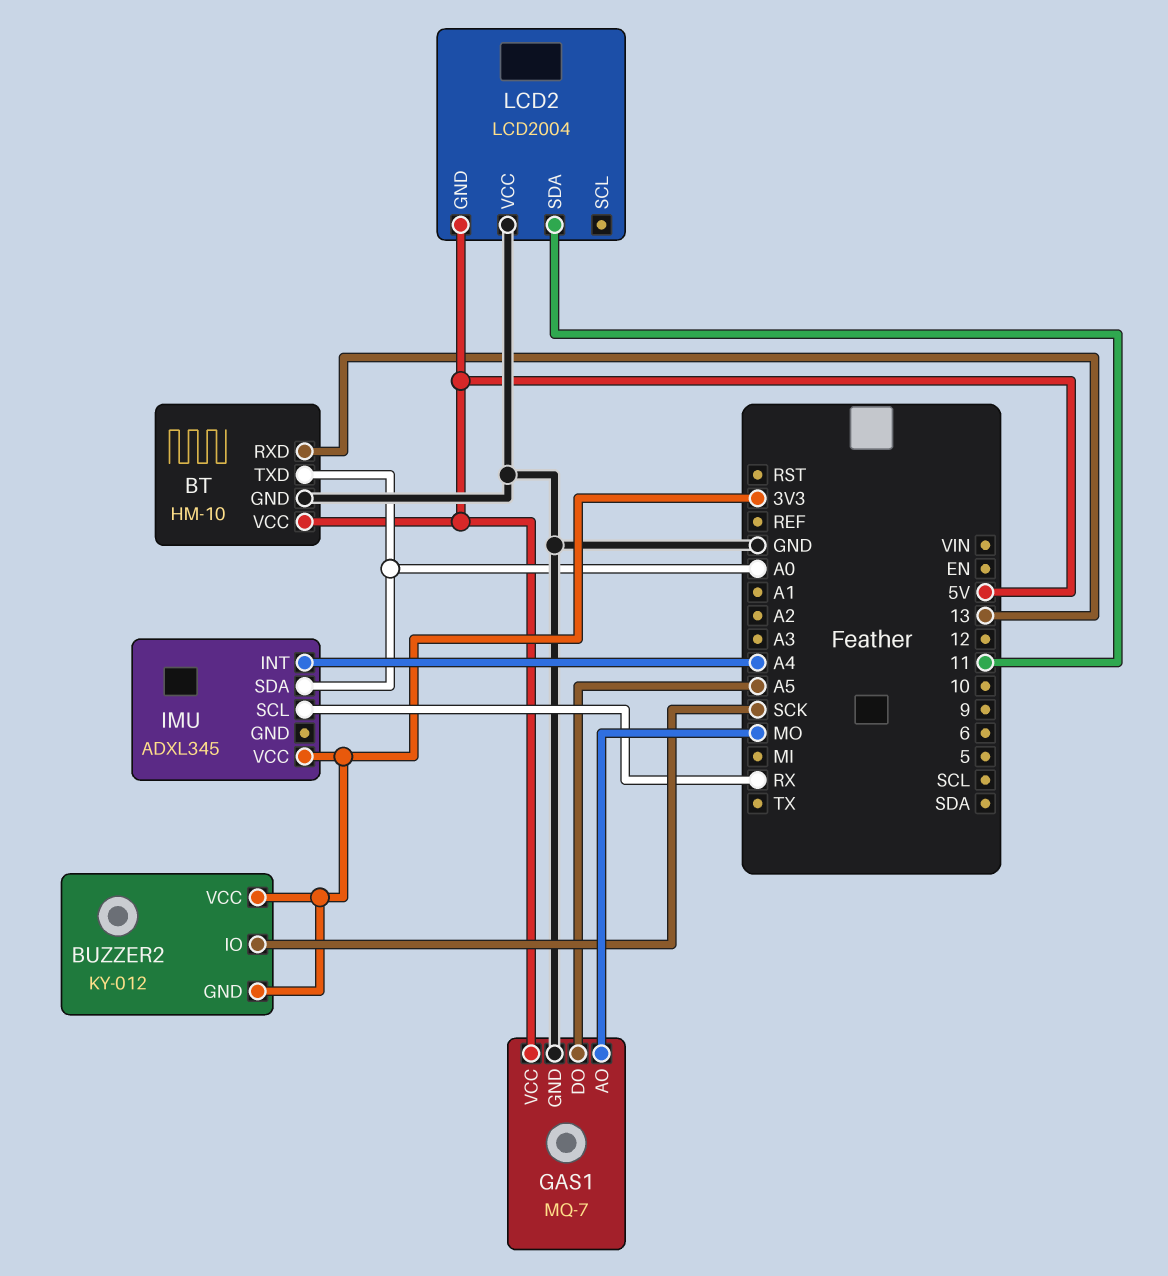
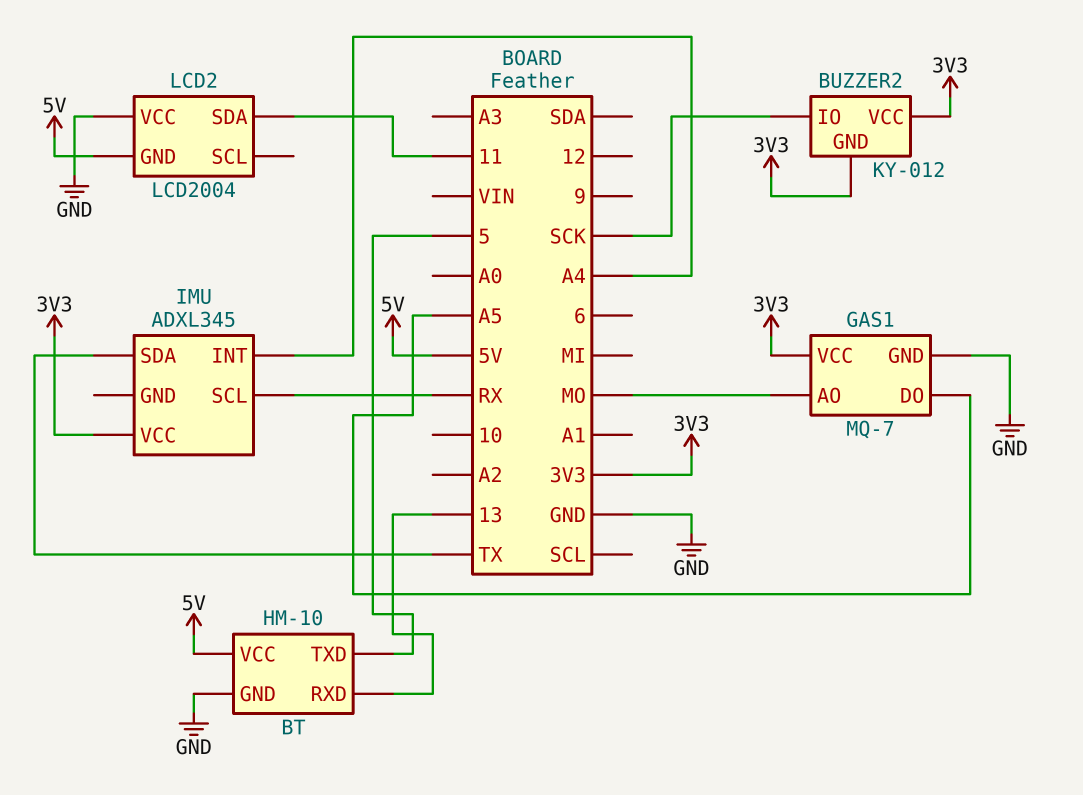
BT pin TXD: A0 -> 5
GAS1 pin VCC: 5V -> 3V3
IMU pin SDA: A0 -> TX

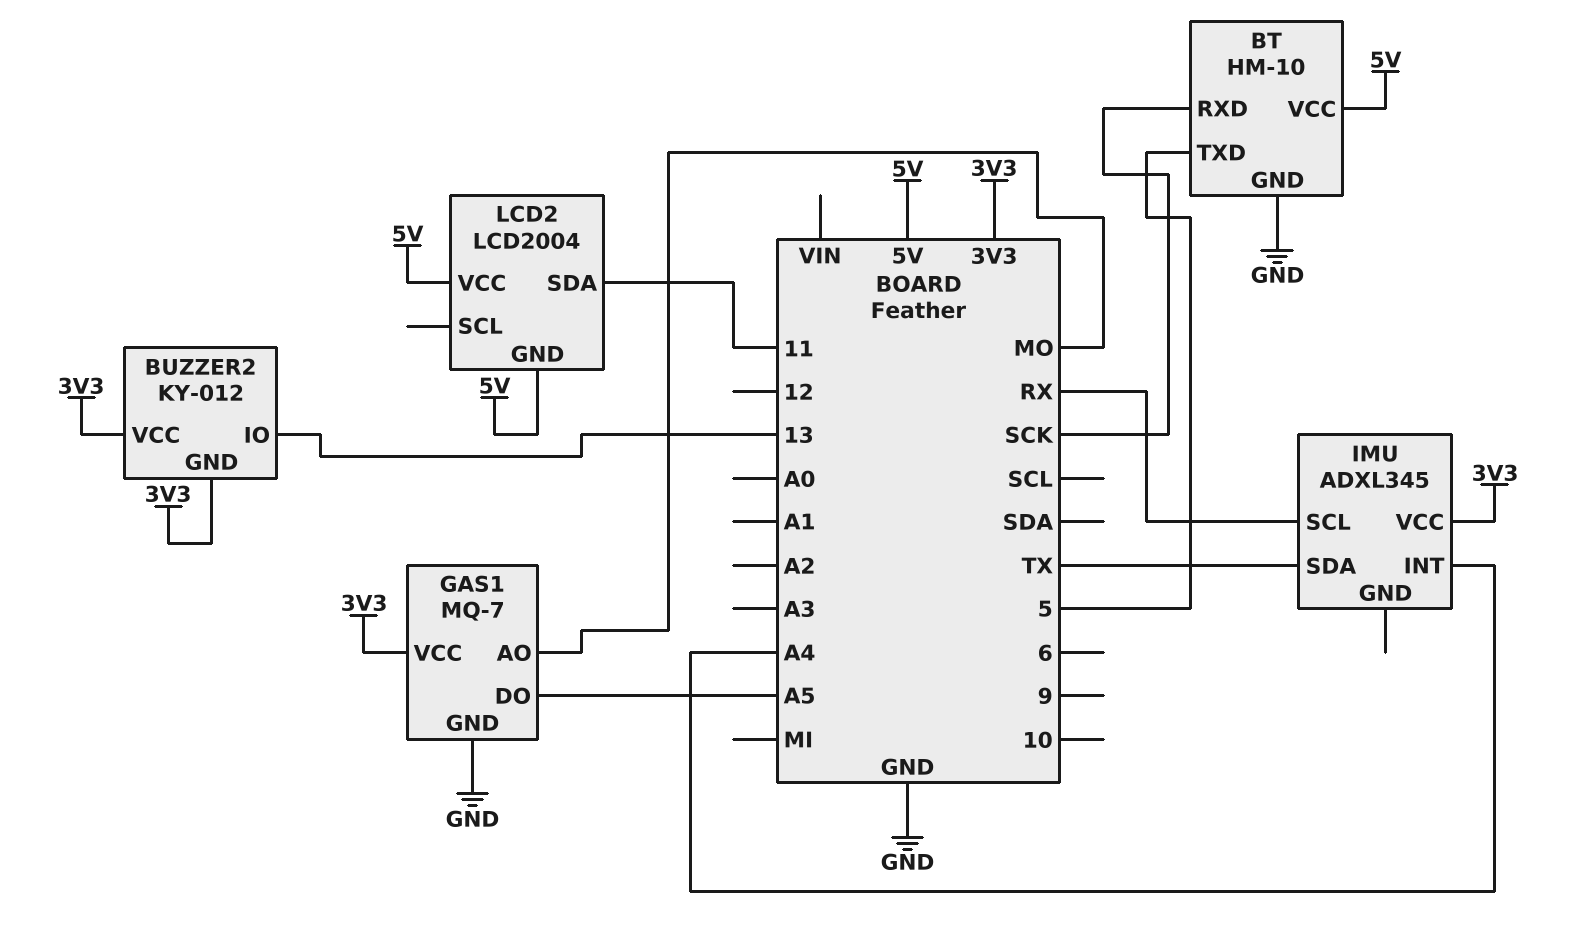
BT pin RXD: 13 -> SCK
BUZZER2 pin IO: SCK -> 13
LCD2 pin VCC: GND -> 5V

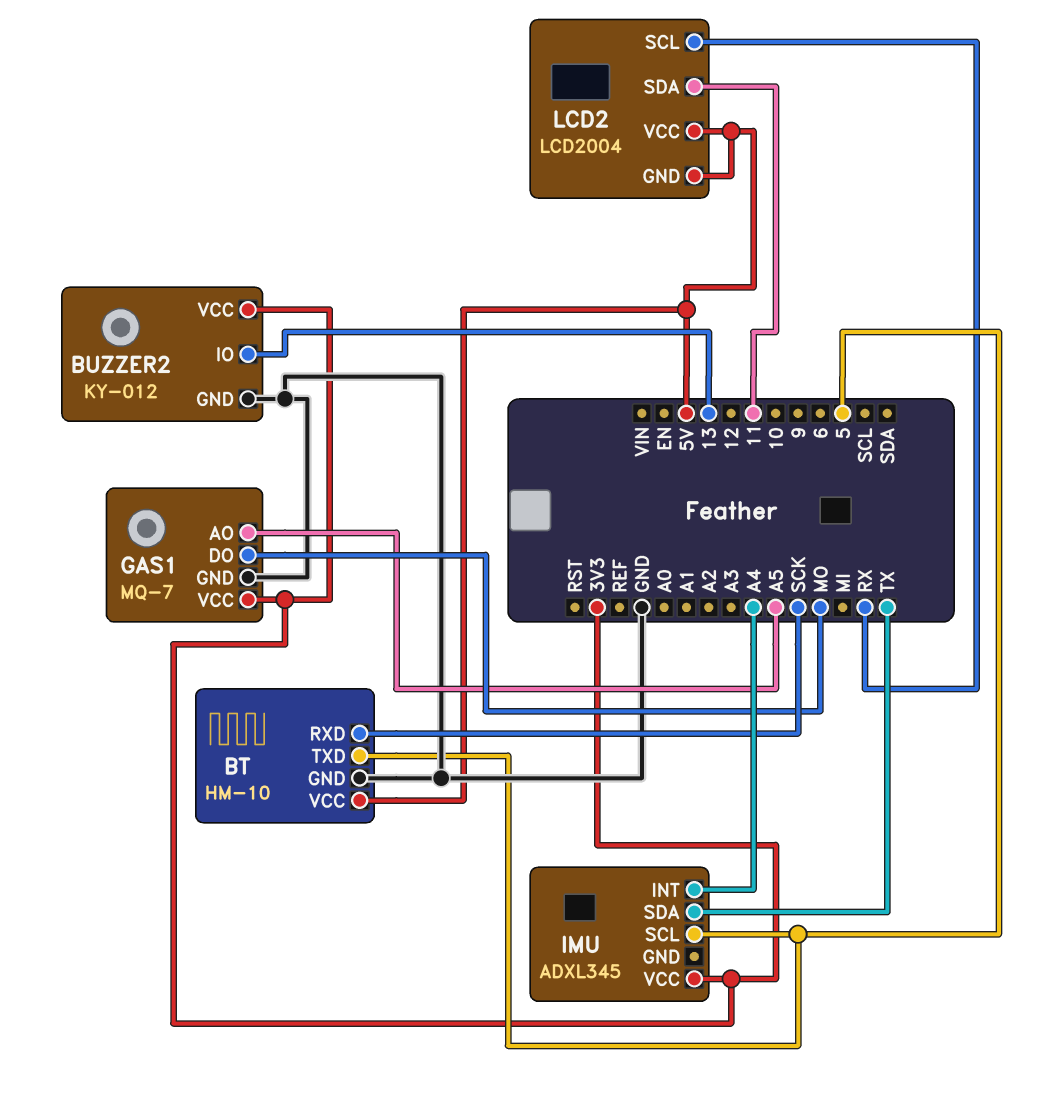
BUZZER2 pin GND: 3V3 -> GND
GAS1 pin AO: MO -> A5
GAS1 pin DO: A5 -> MO
IMU pin SCL: RX -> 5
LCD2 pin SCL: none -> RX

